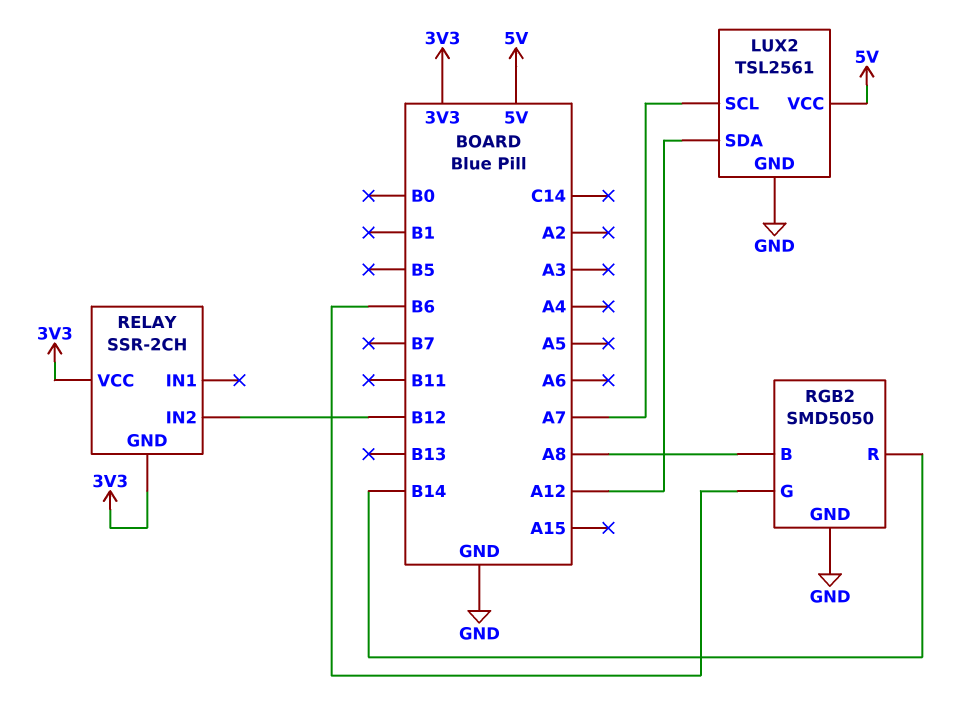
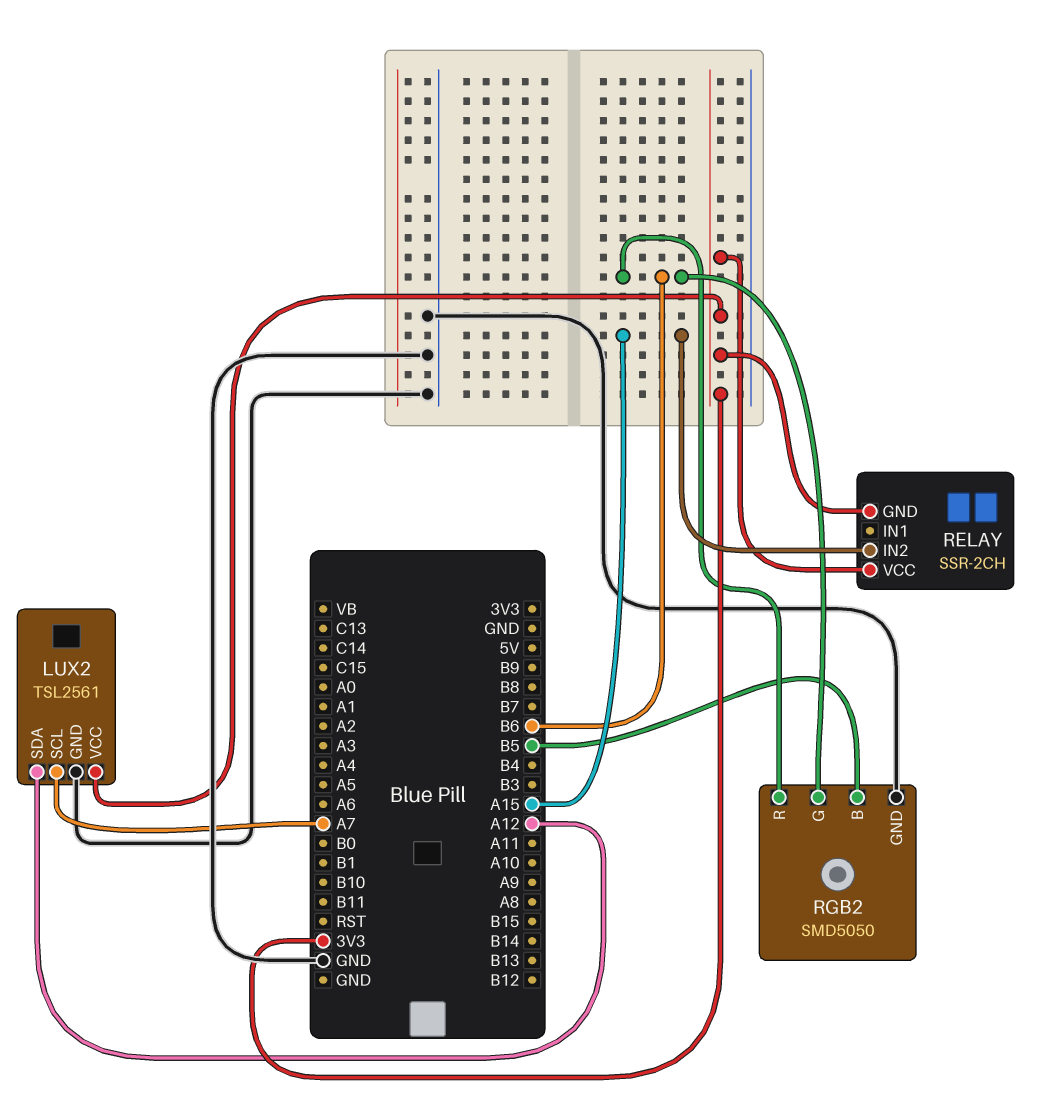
LUX2 pin VCC: 5V -> 3V3
RELAY pin IN2: B12 -> A15
RGB2 pin B: A8 -> B5
RGB2 pin R: B14 -> B6

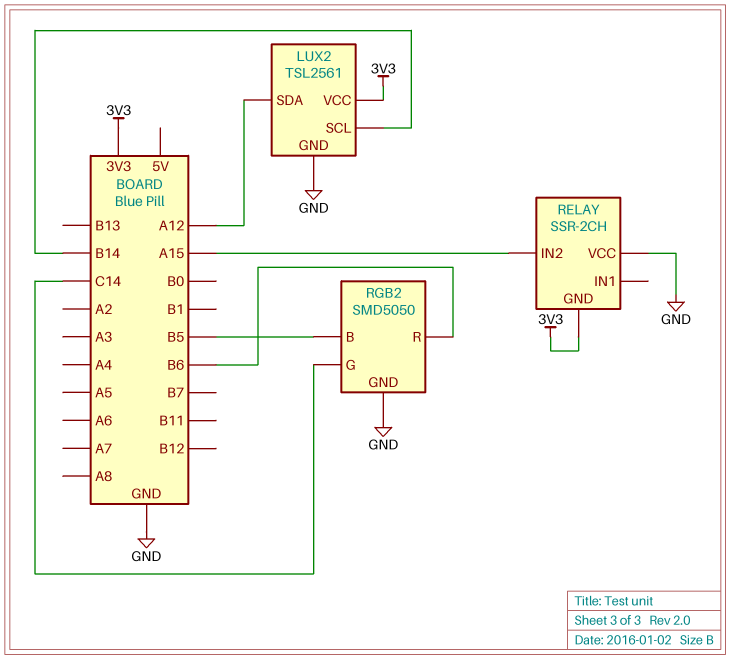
LUX2 pin SCL: A7 -> B14
RELAY pin VCC: 3V3 -> GND
RGB2 pin G: B6 -> C14

